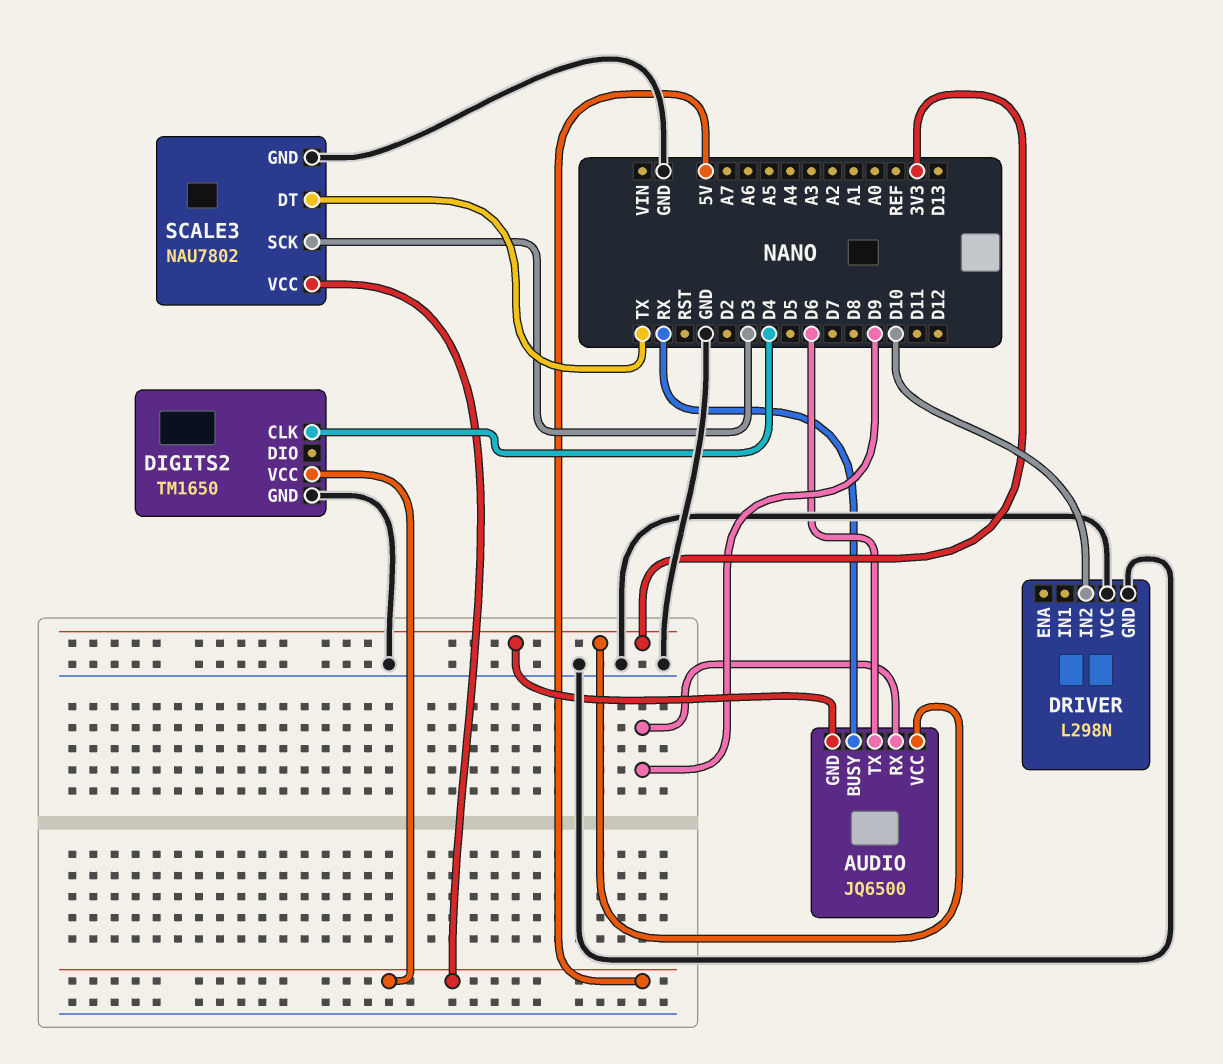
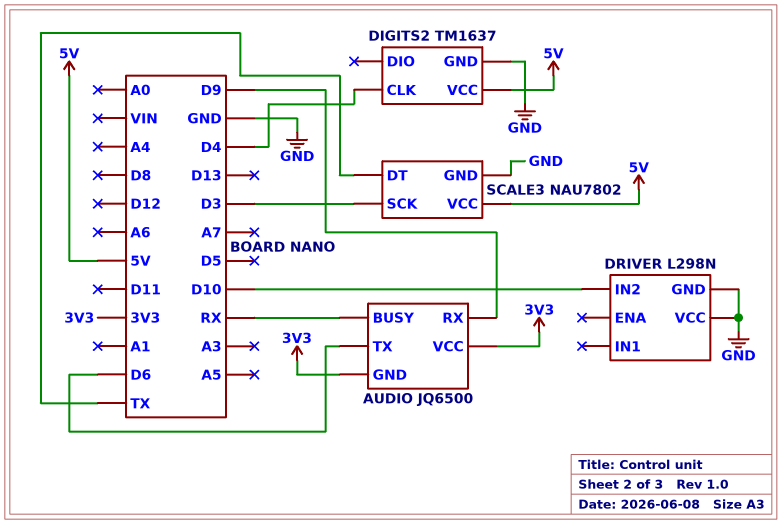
DIGITS2: TM1650 -> TM1637

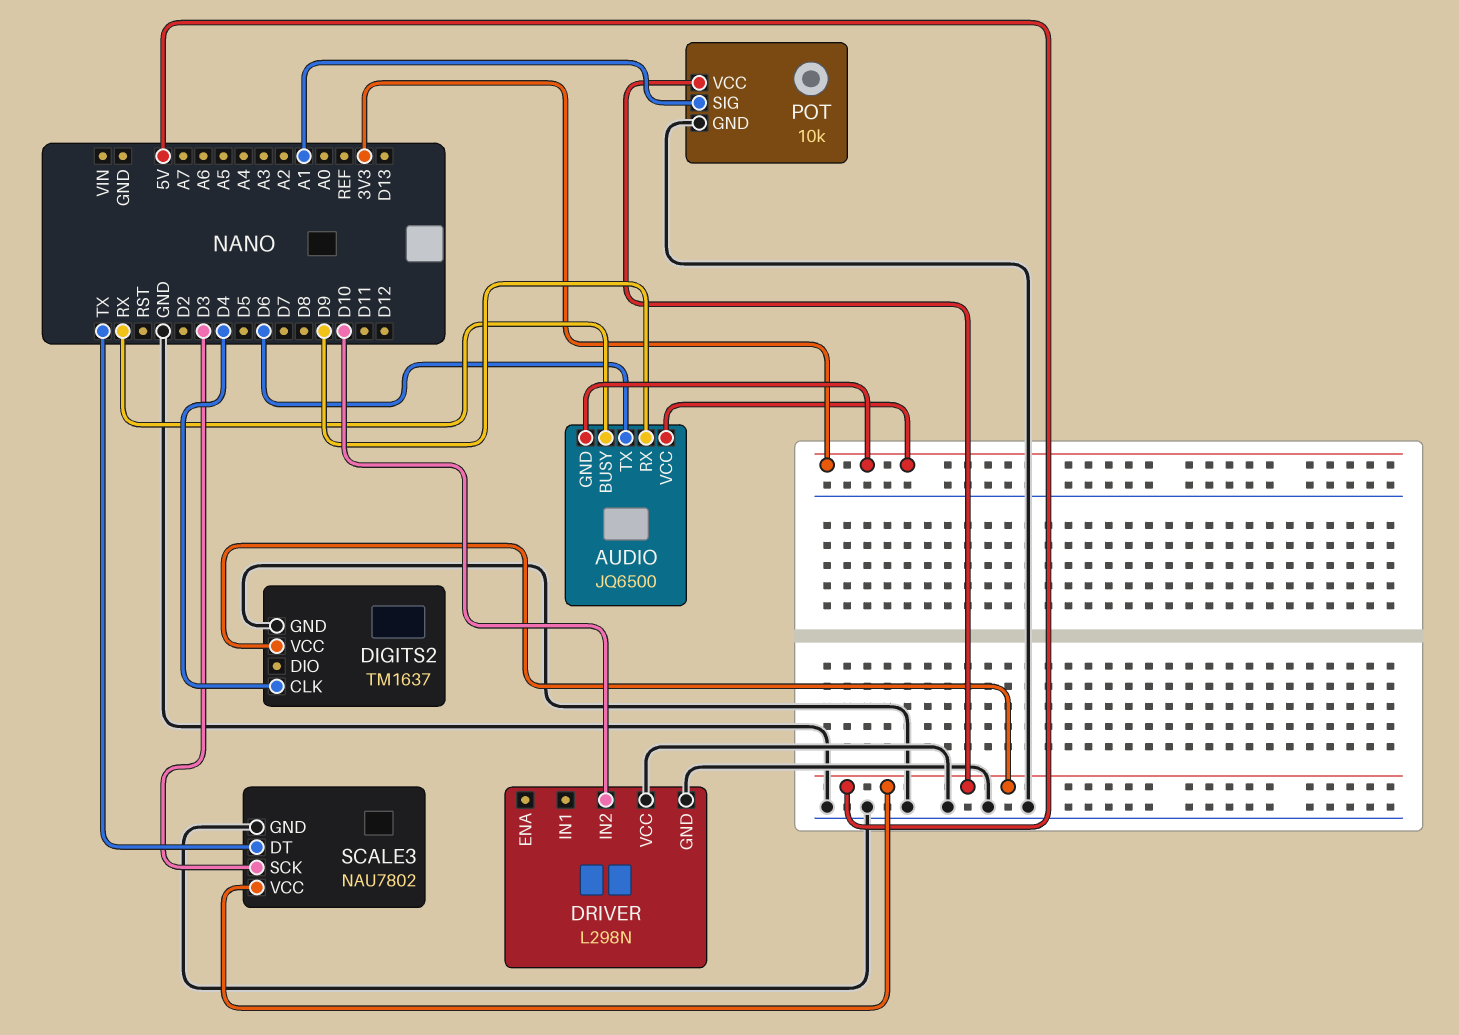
POT: none -> 10k
POT pin GND: none -> GND
POT pin SIG: none -> A1
POT pin VCC: none -> 5V

